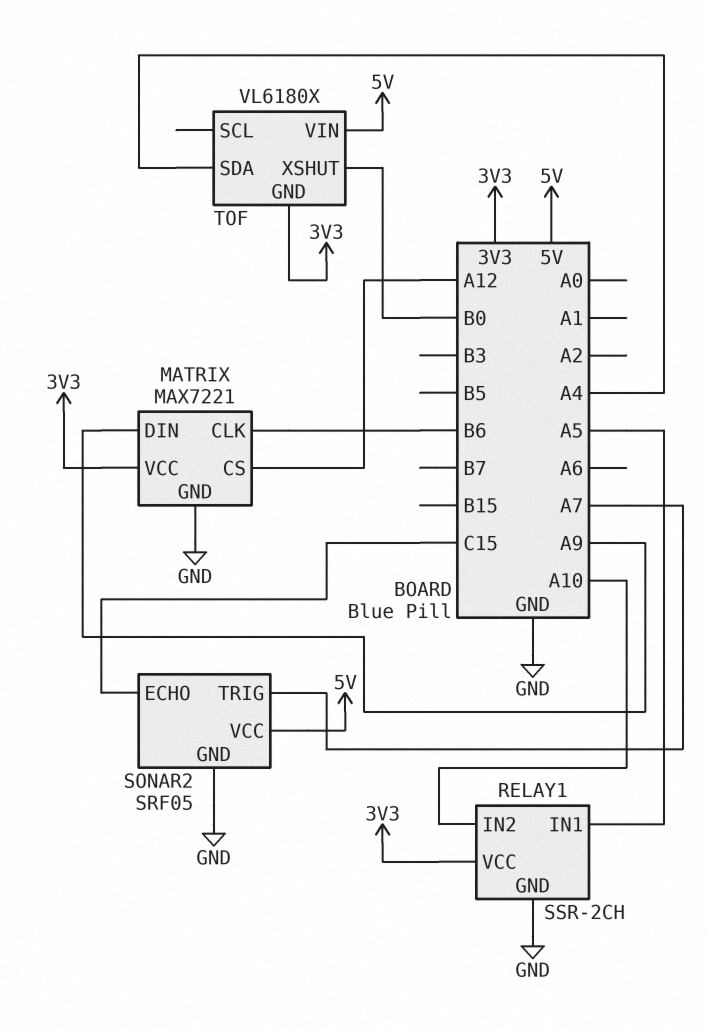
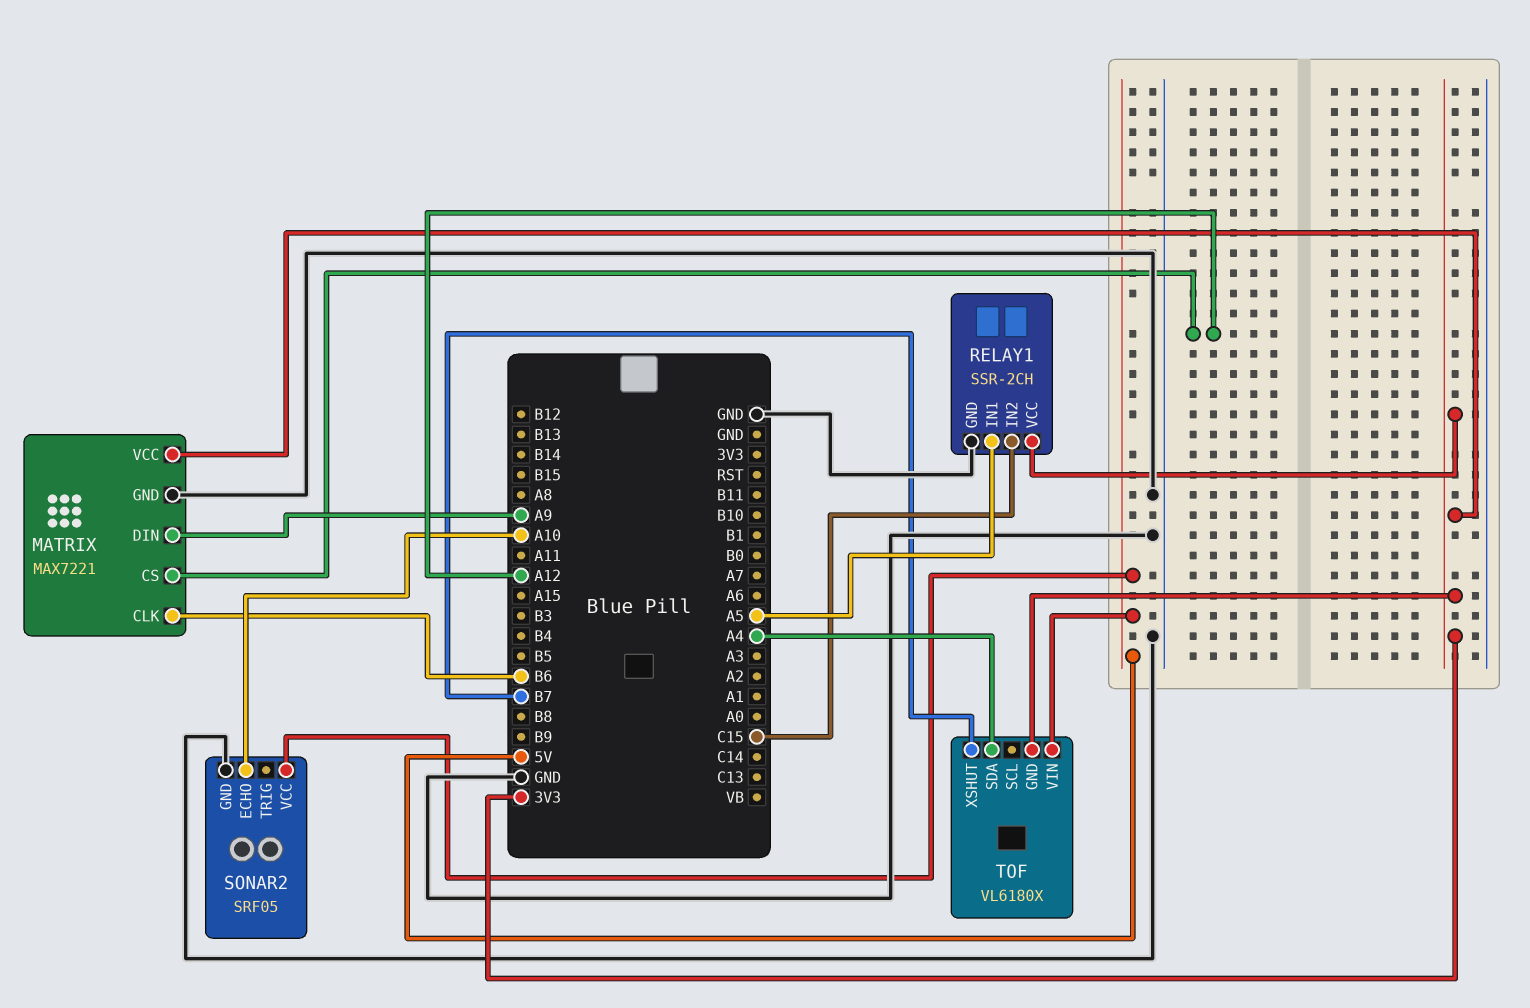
RELAY1 pin IN2: A10 -> C15
SONAR2 pin ECHO: C15 -> A10
SONAR2 pin TRIG: A7 -> none
TOF pin XSHUT: B0 -> B7

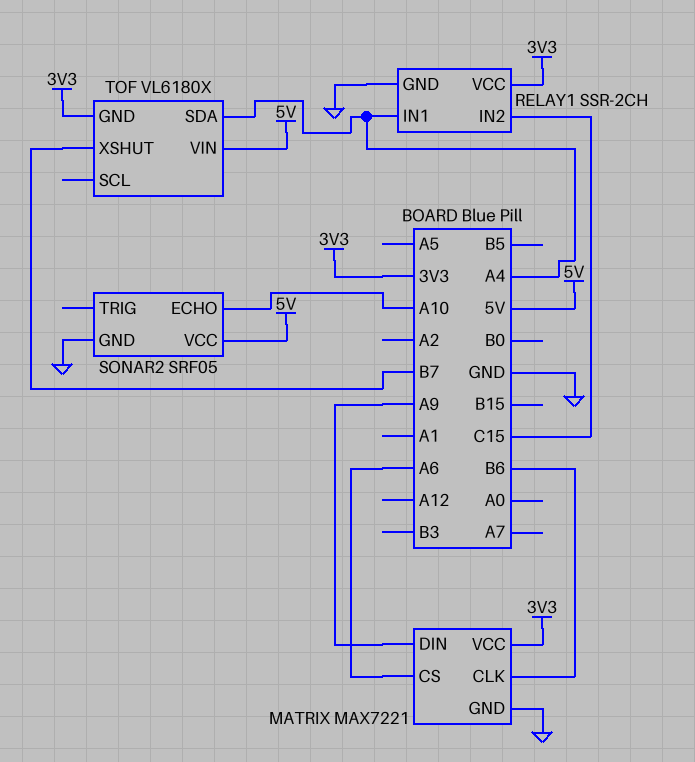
MATRIX pin CS: A12 -> A6
RELAY1 pin IN1: A5 -> A4

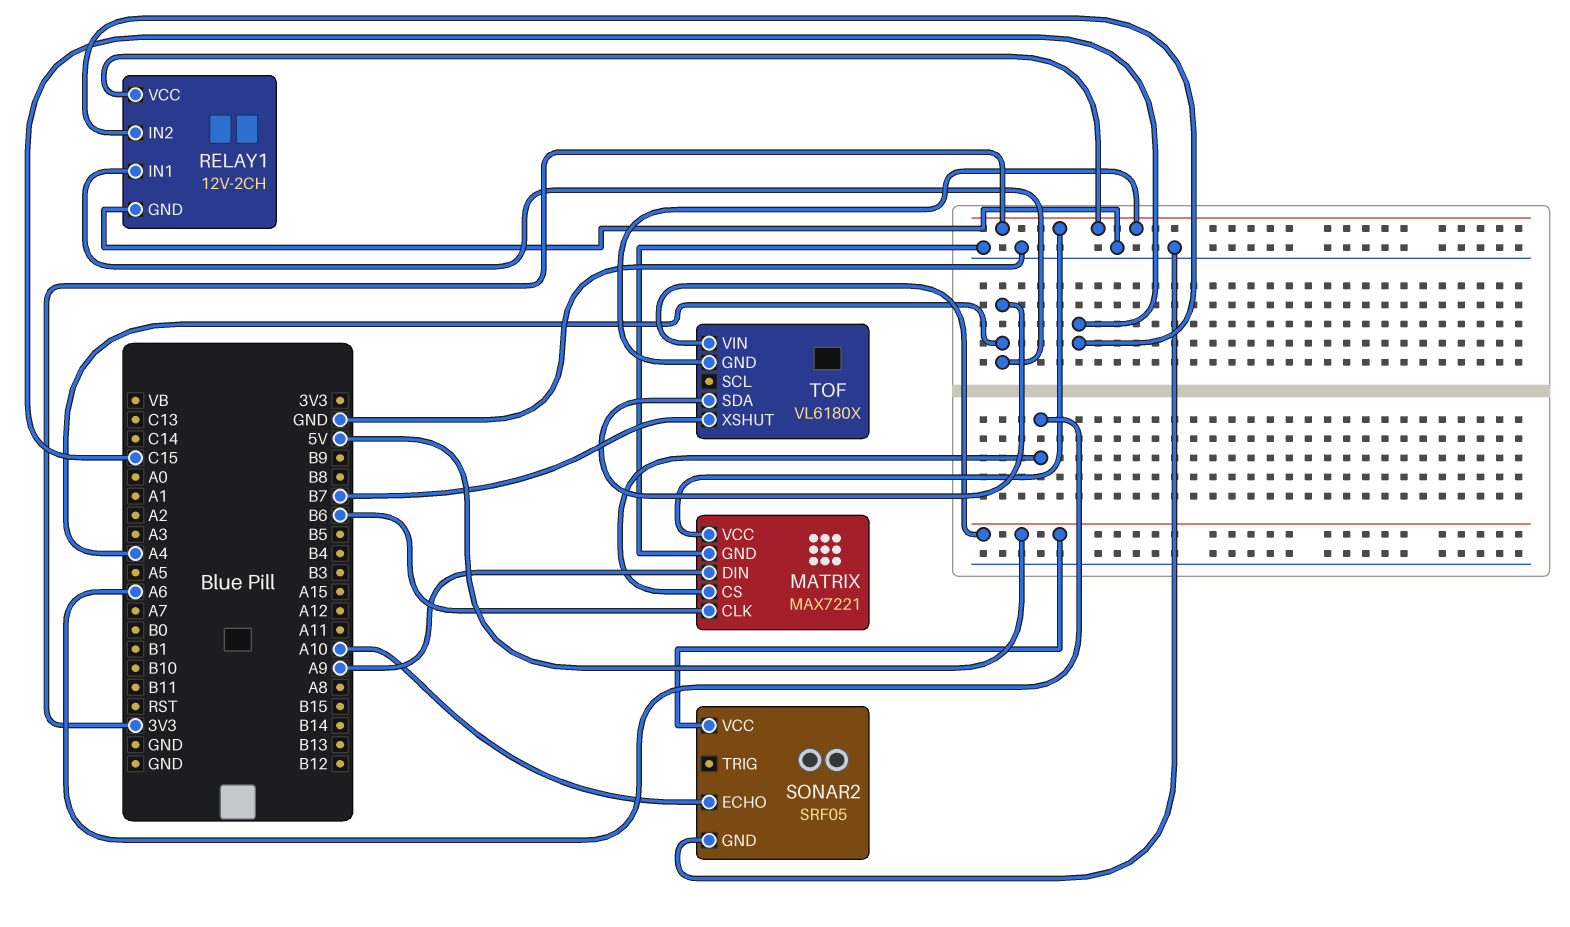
RELAY1: SSR-2CH -> 12V-2CH

